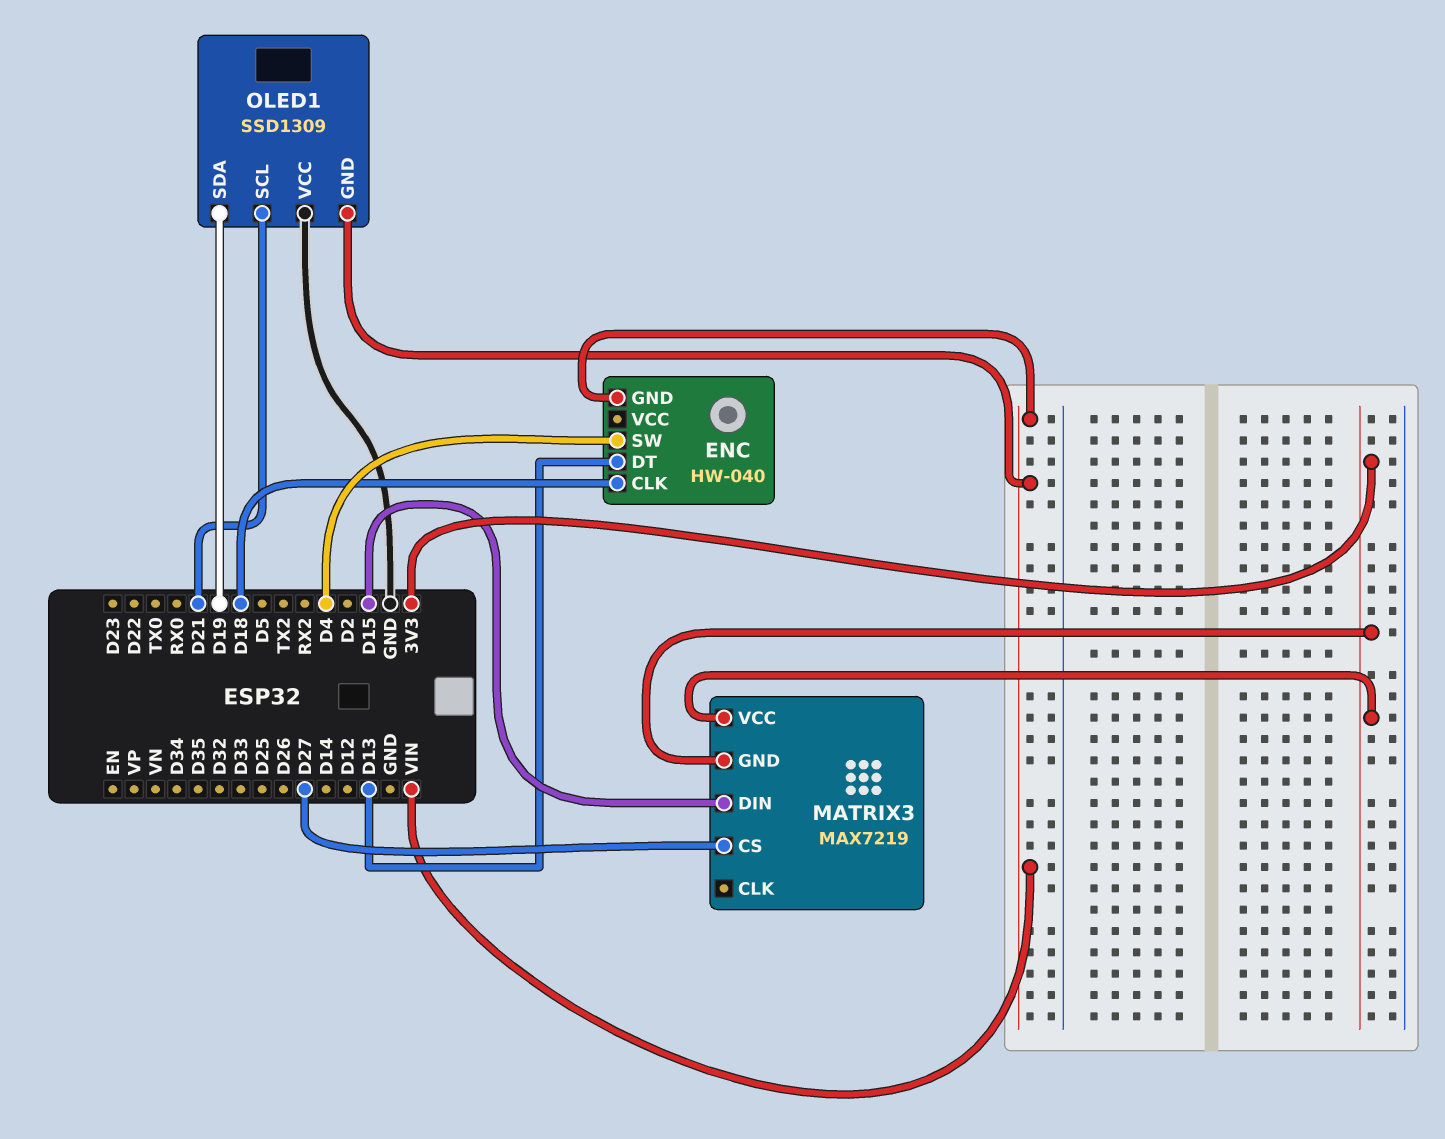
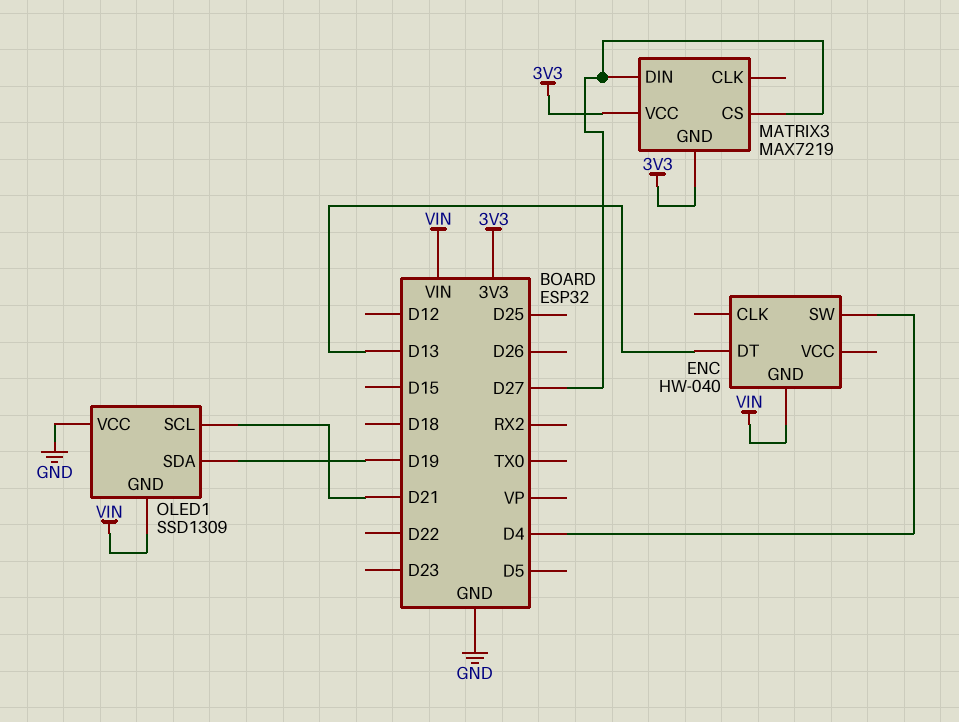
ENC pin CLK: D18 -> none
MATRIX3 pin DIN: D15 -> D27

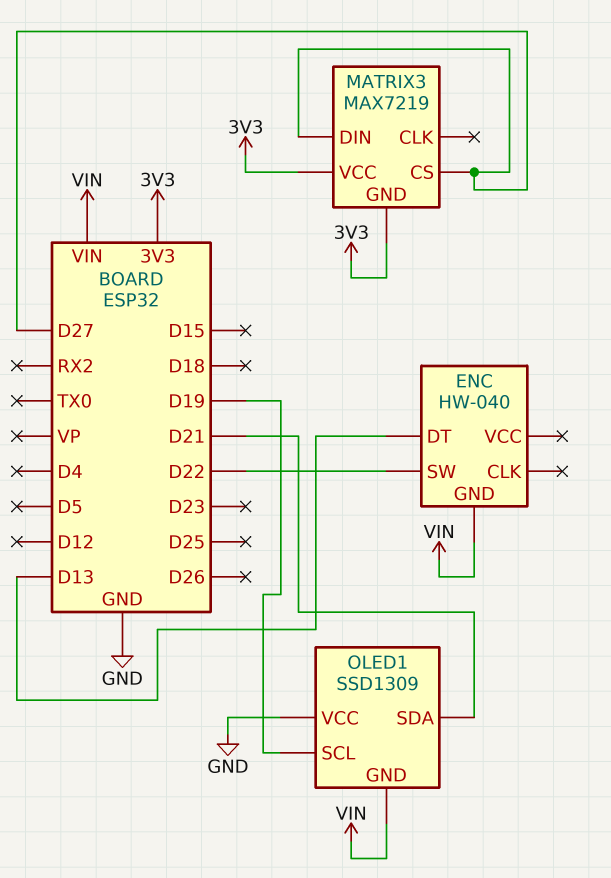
ENC pin SW: D4 -> D22
OLED1 pin SCL: D21 -> D19
OLED1 pin SDA: D19 -> D21

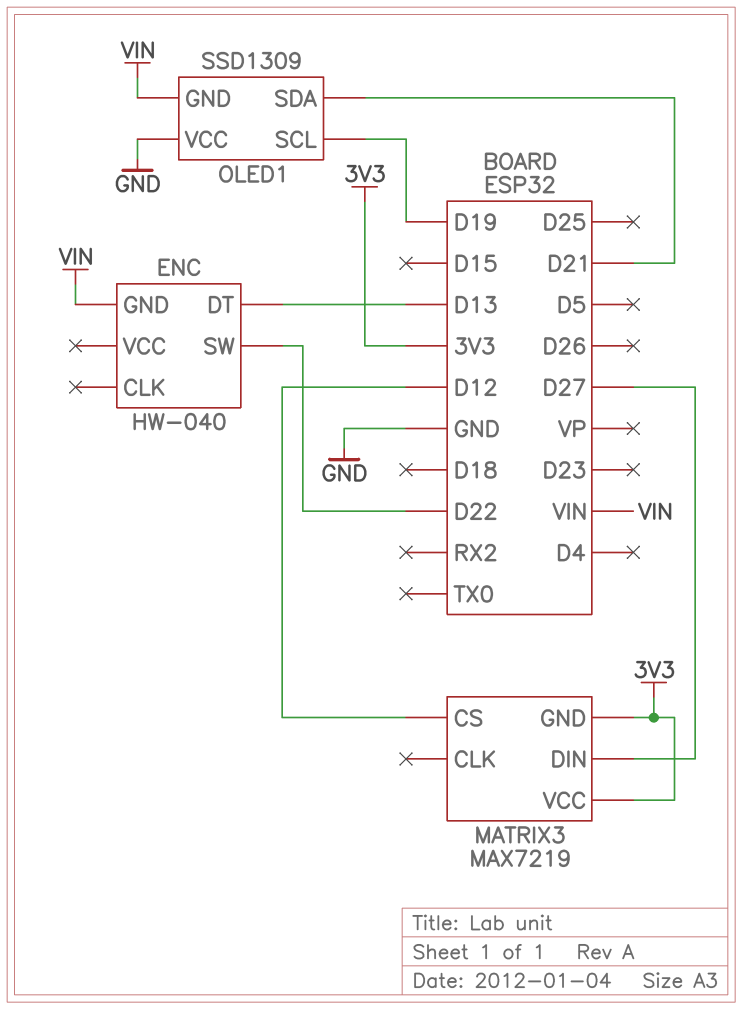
MATRIX3 pin CS: D27 -> D12

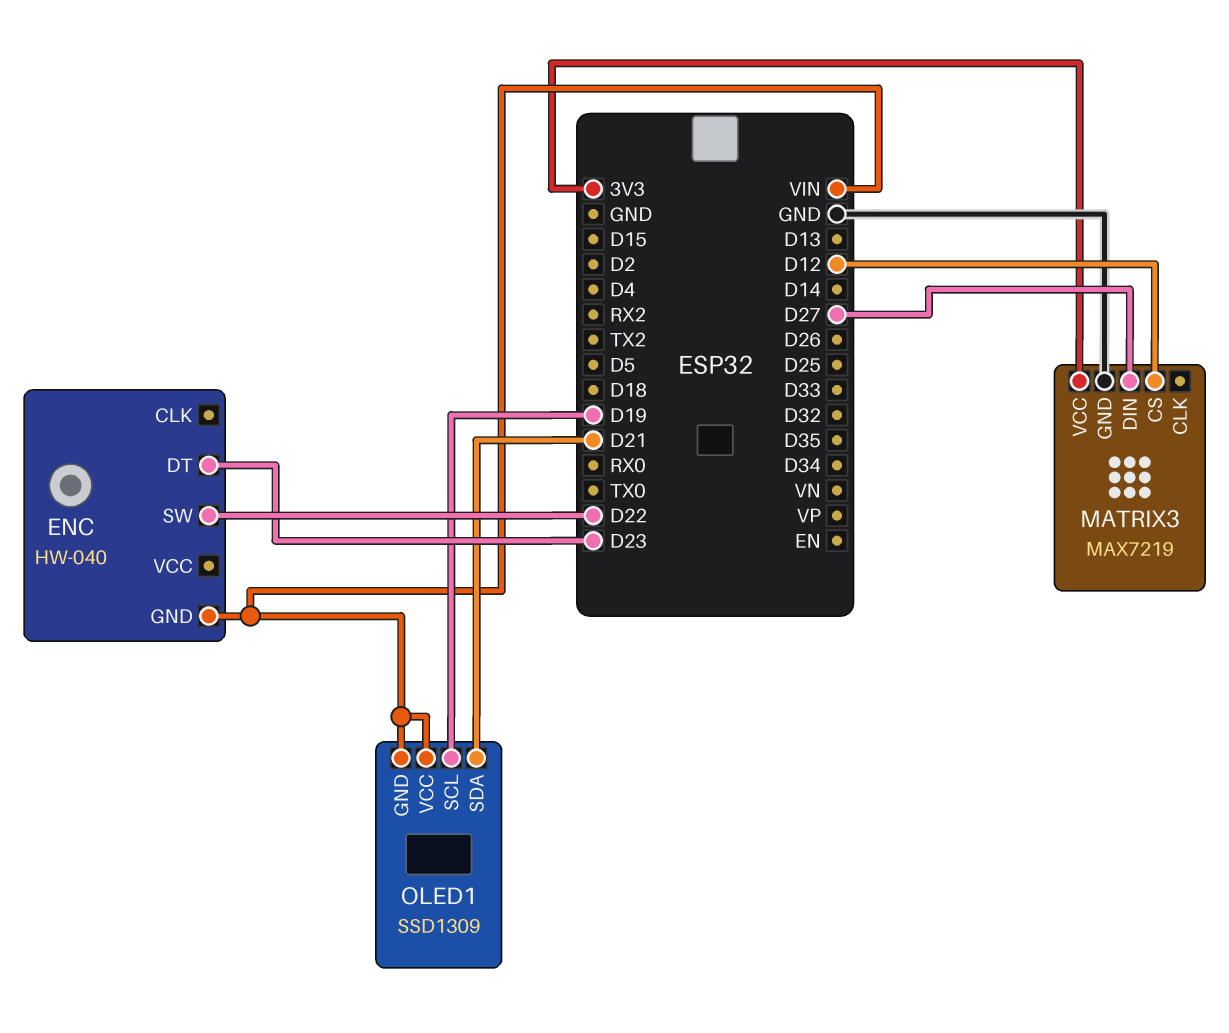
ENC pin DT: D13 -> D23
MATRIX3 pin GND: 3V3 -> GND
OLED1 pin VCC: GND -> VIN

